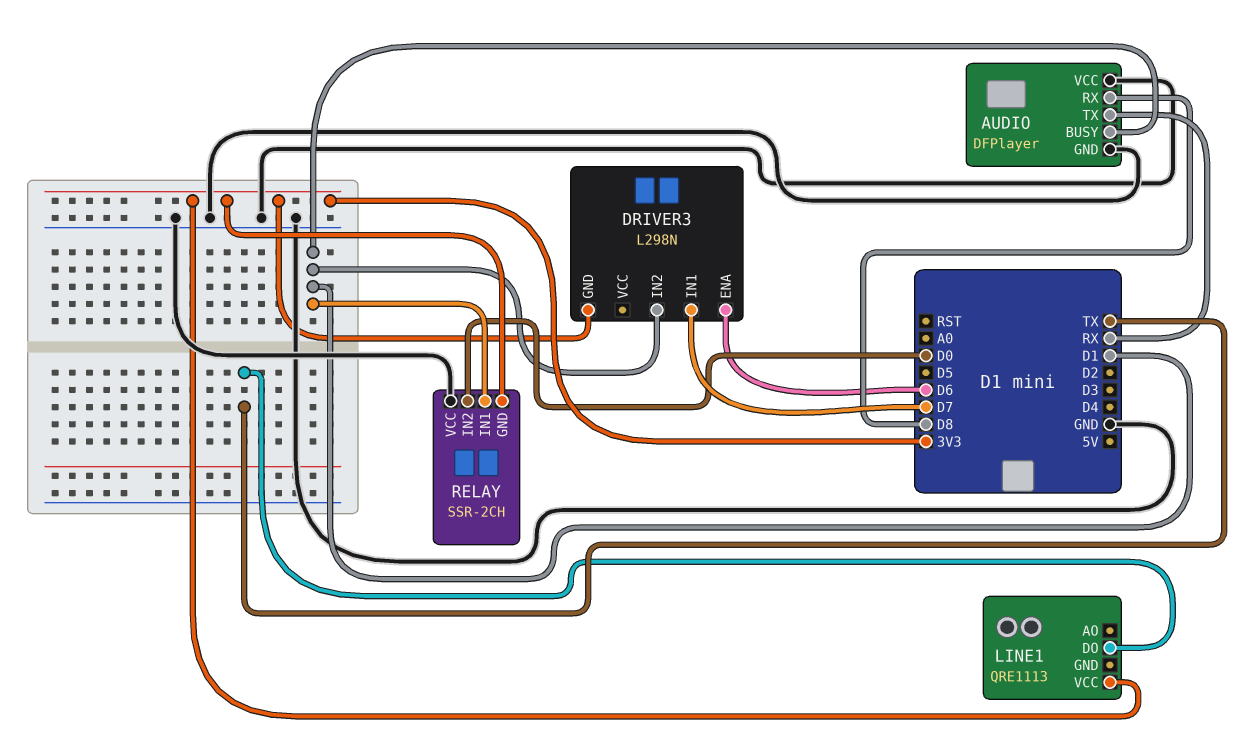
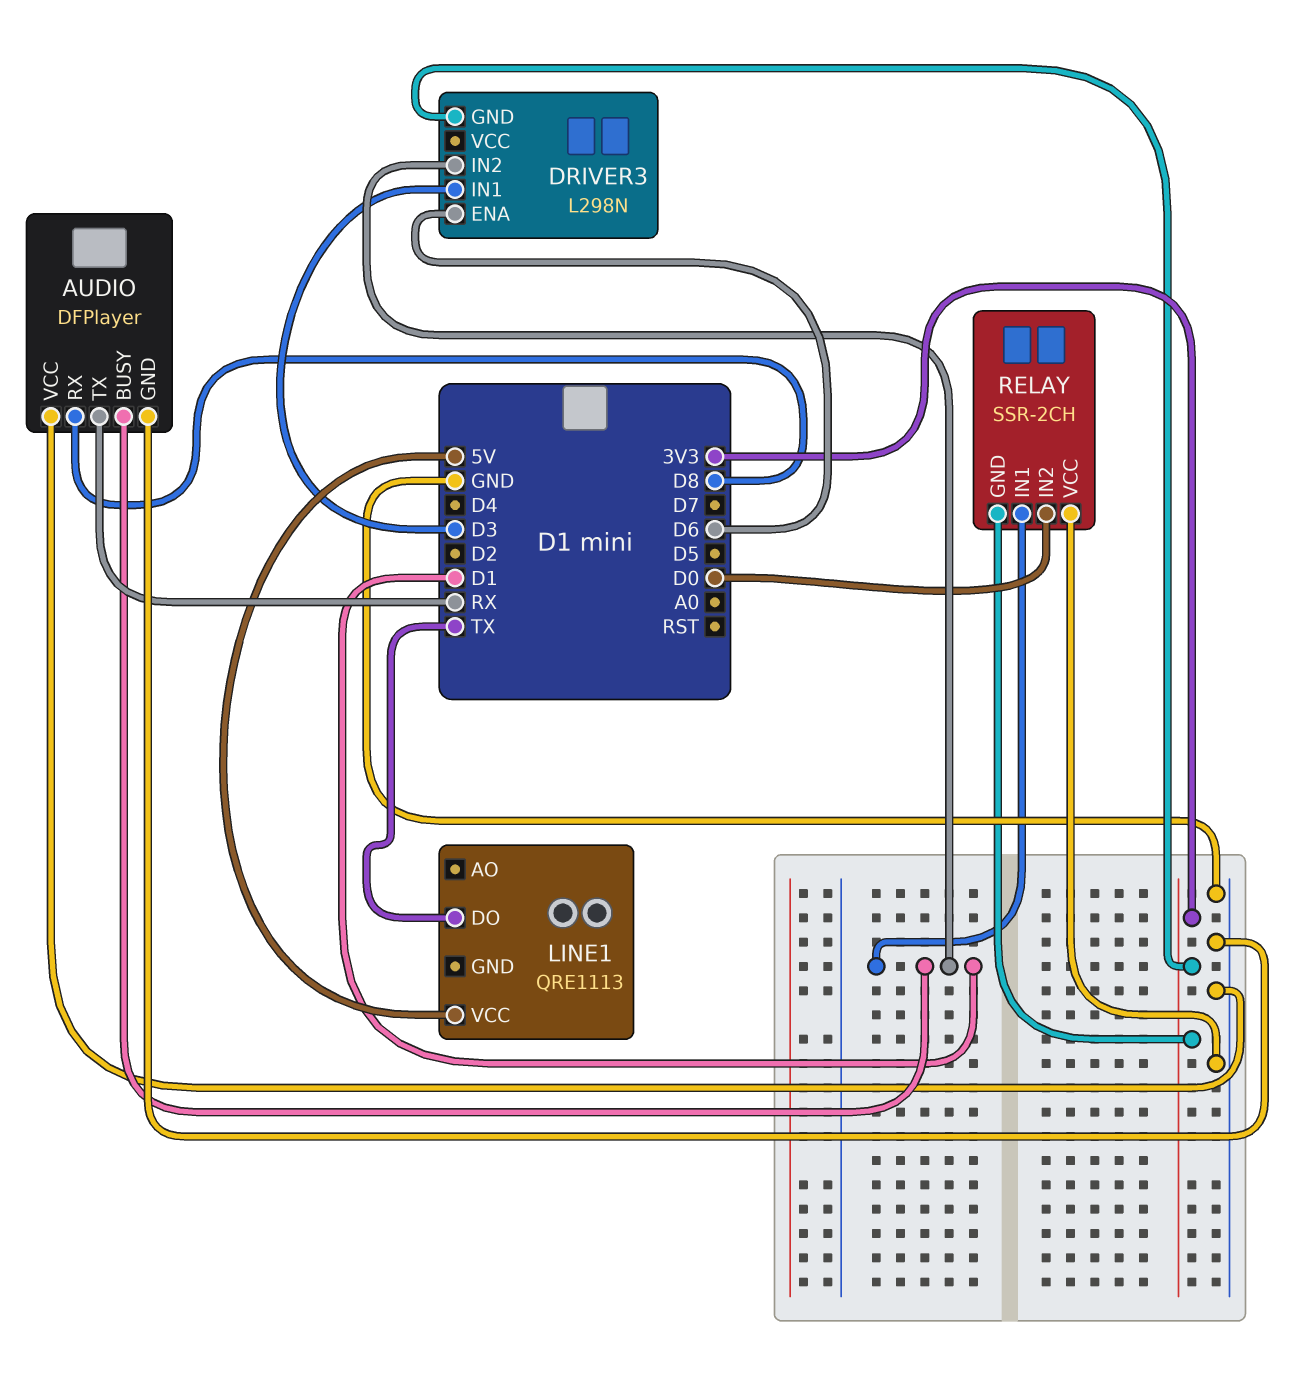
DRIVER3 pin IN1: D7 -> D3
LINE1 pin VCC: 3V3 -> 5V

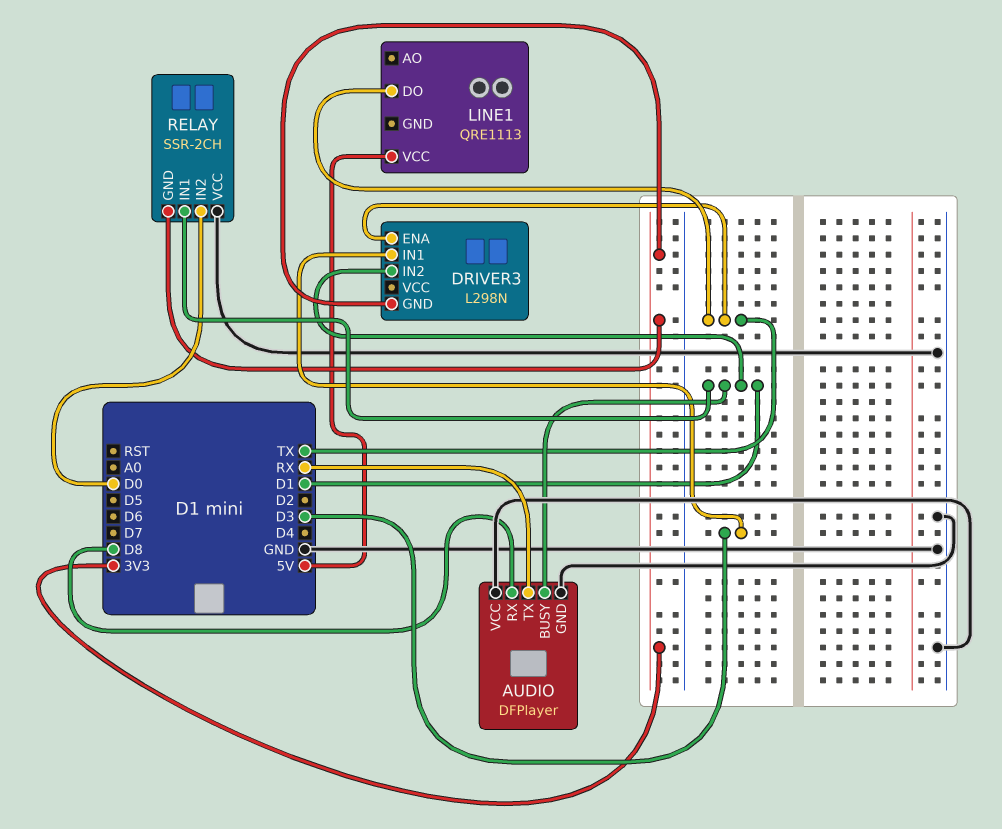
DRIVER3 pin ENA: D6 -> TX

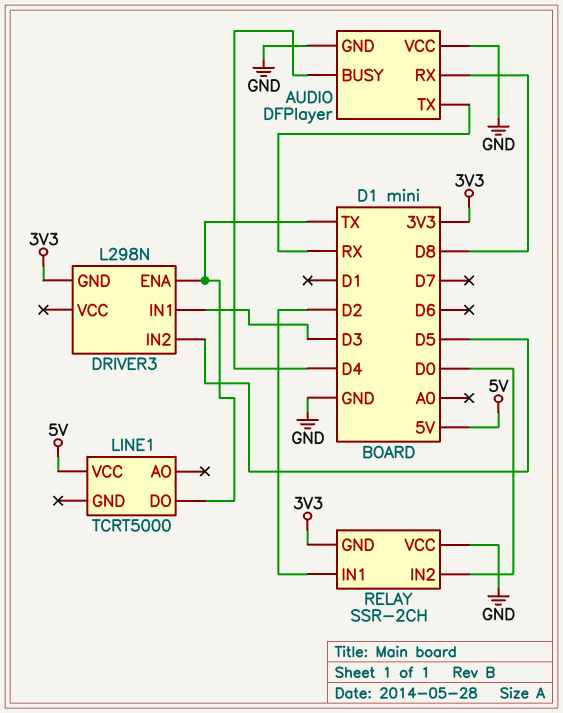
AUDIO pin BUSY: D1 -> D4
DRIVER3 pin IN2: D1 -> D5
LINE1: QRE1113 -> TCRT5000
RELAY pin IN1: D1 -> D2

